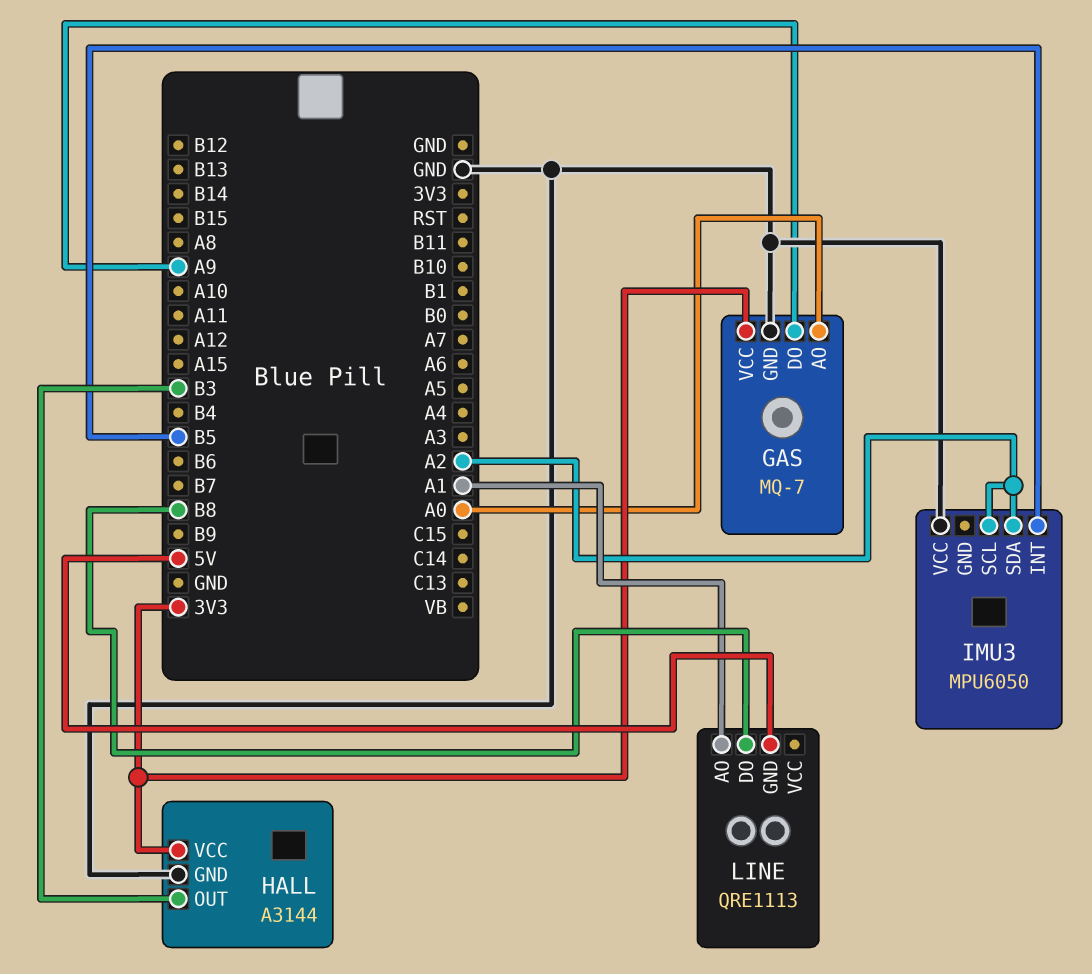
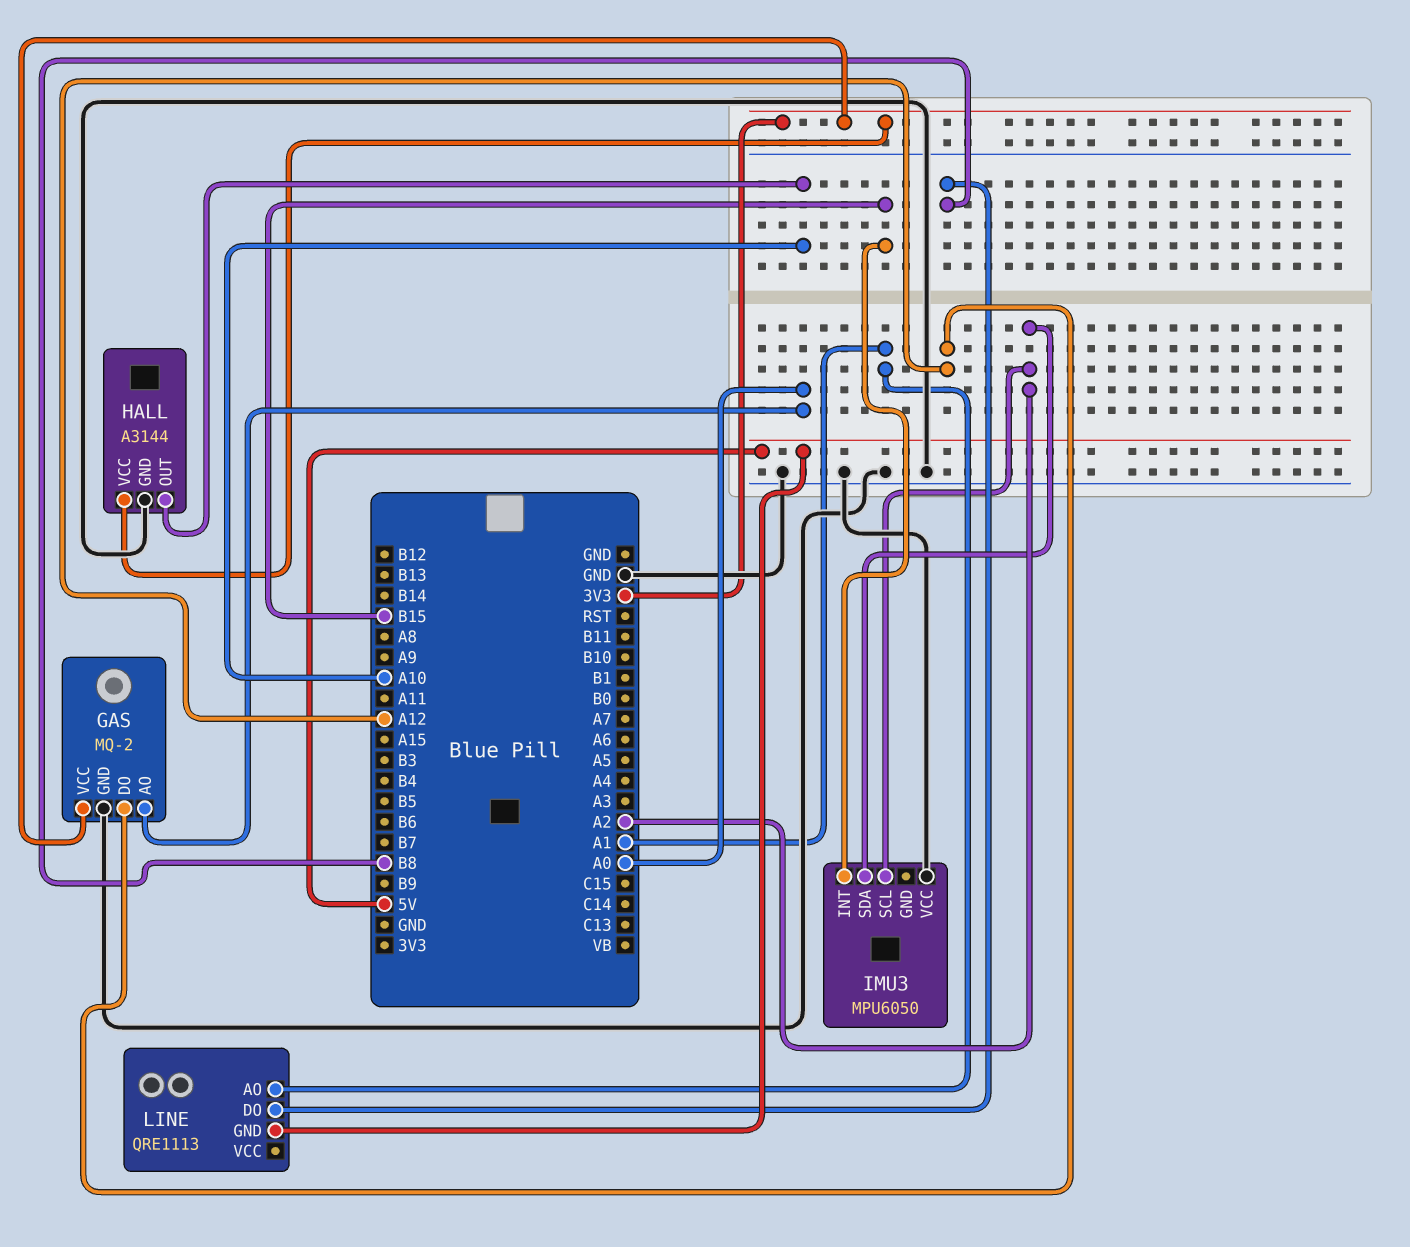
GAS: MQ-7 -> MQ-2
GAS pin DO: A9 -> A12
HALL pin OUT: B3 -> A10
IMU3 pin INT: B5 -> B15

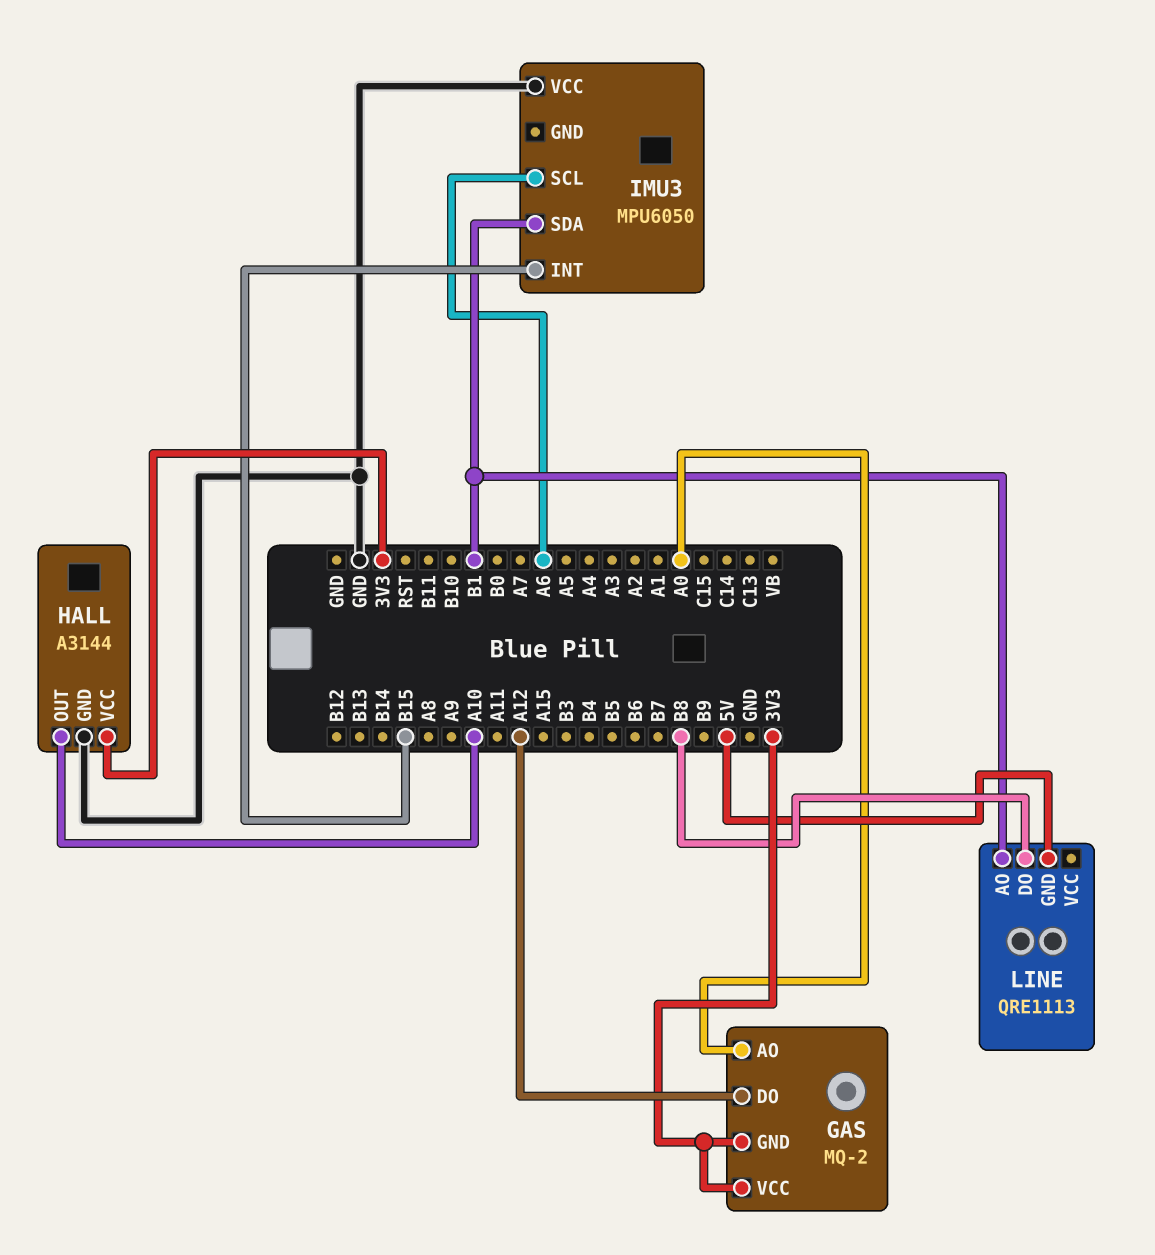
GAS pin GND: GND -> 3V3
IMU3 pin SCL: A2 -> A6
IMU3 pin SDA: A2 -> B1
LINE pin AO: A1 -> B1

